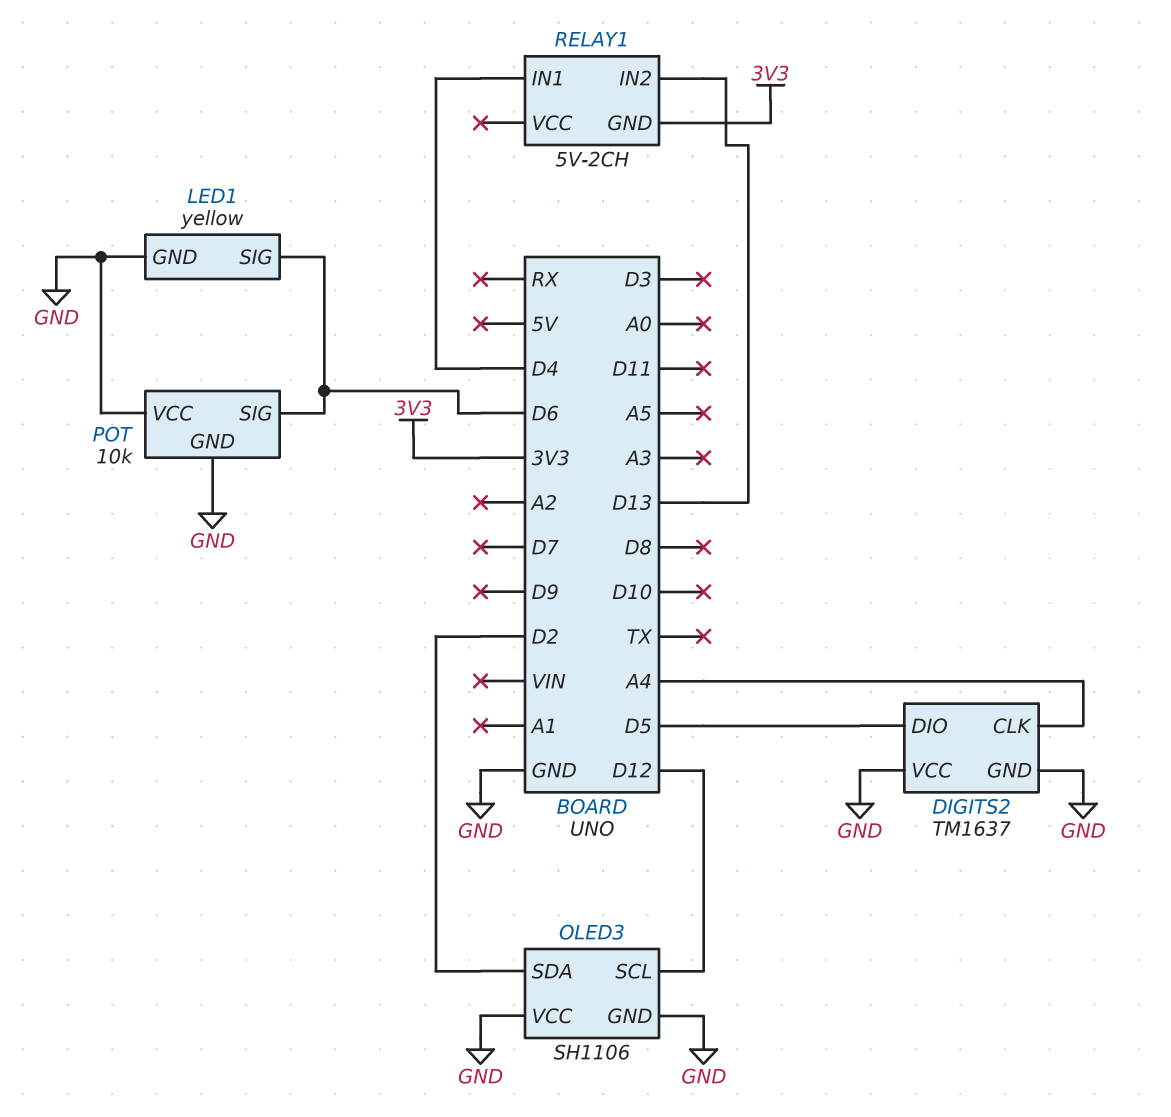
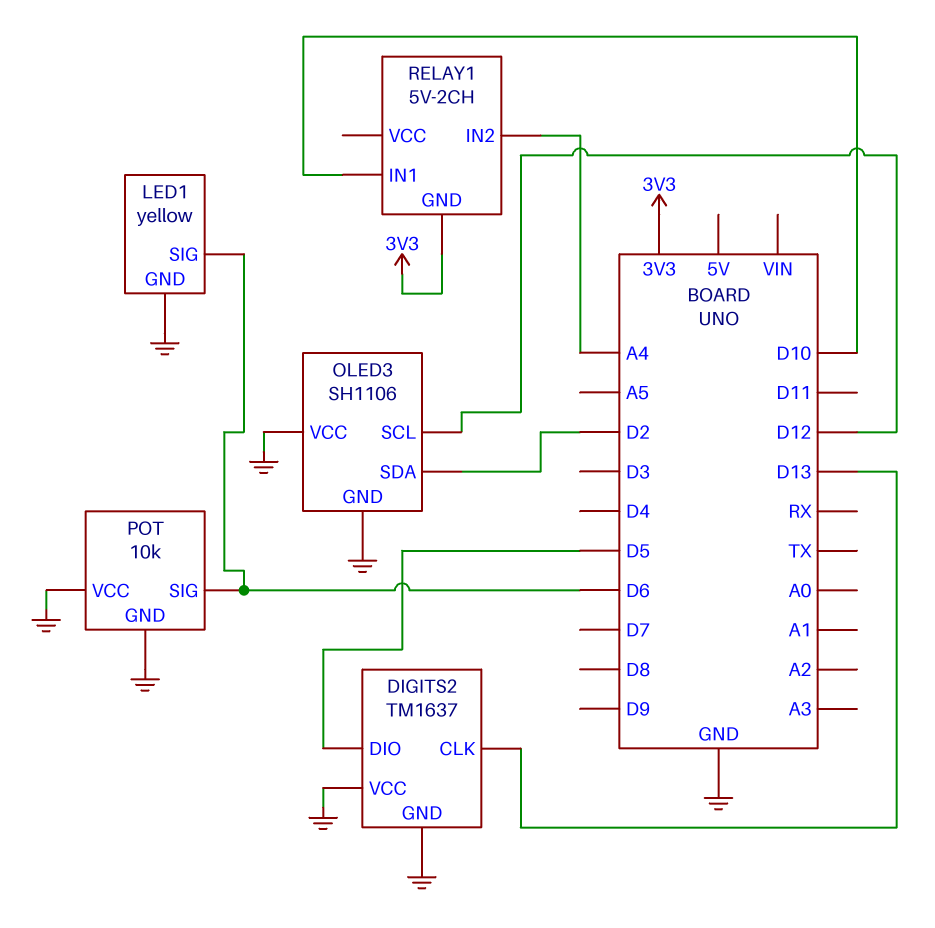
DIGITS2 pin CLK: A4 -> D13
RELAY1 pin IN1: D4 -> D10
RELAY1 pin IN2: D13 -> A4

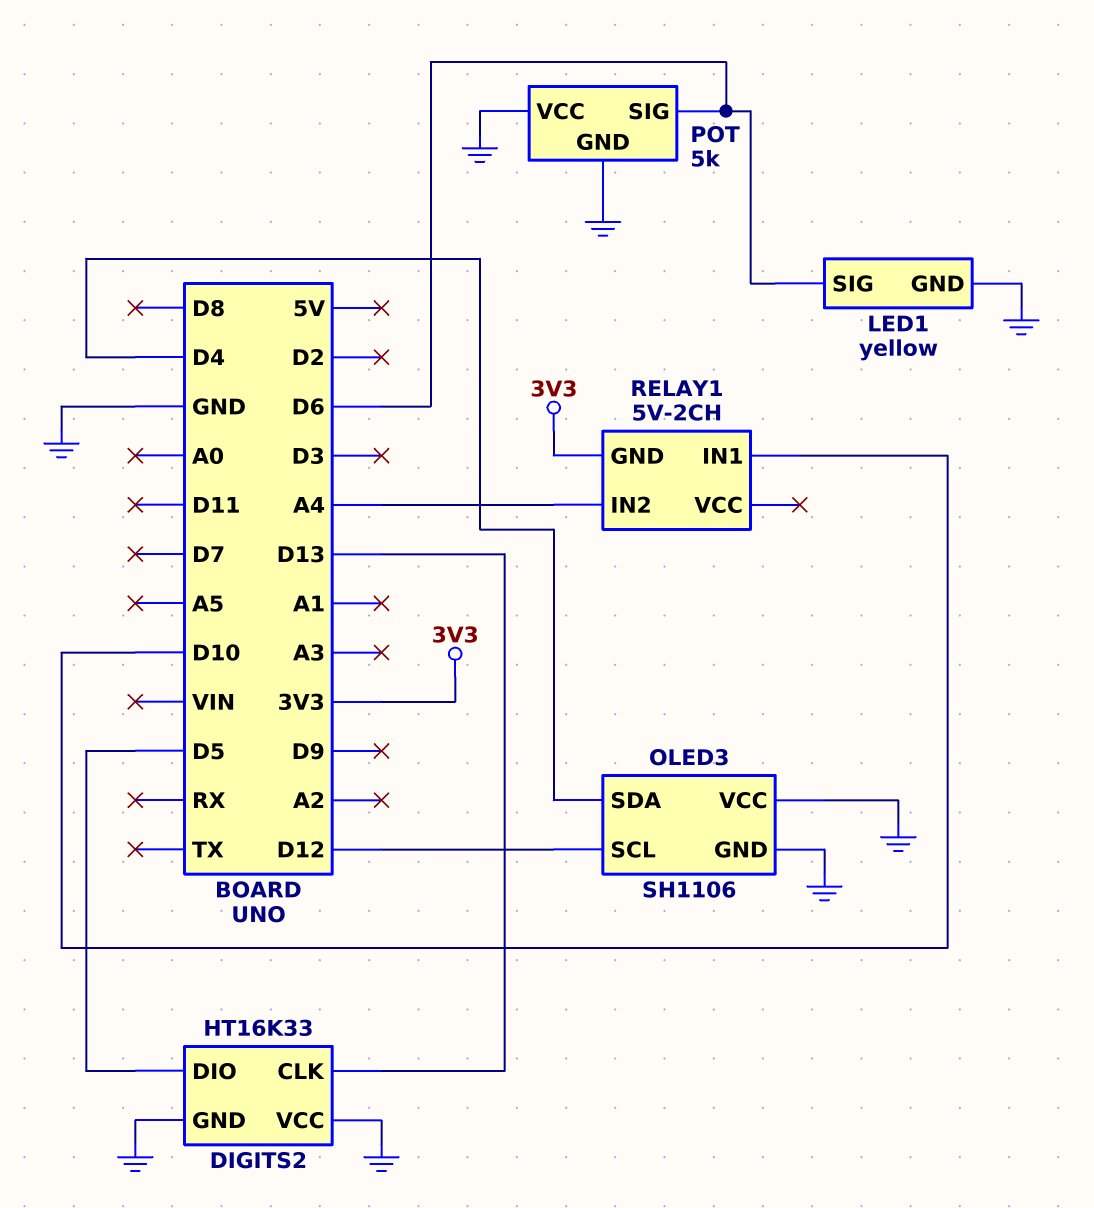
DIGITS2: TM1637 -> HT16K33
OLED3 pin SDA: D2 -> D4
POT: 10k -> 5k

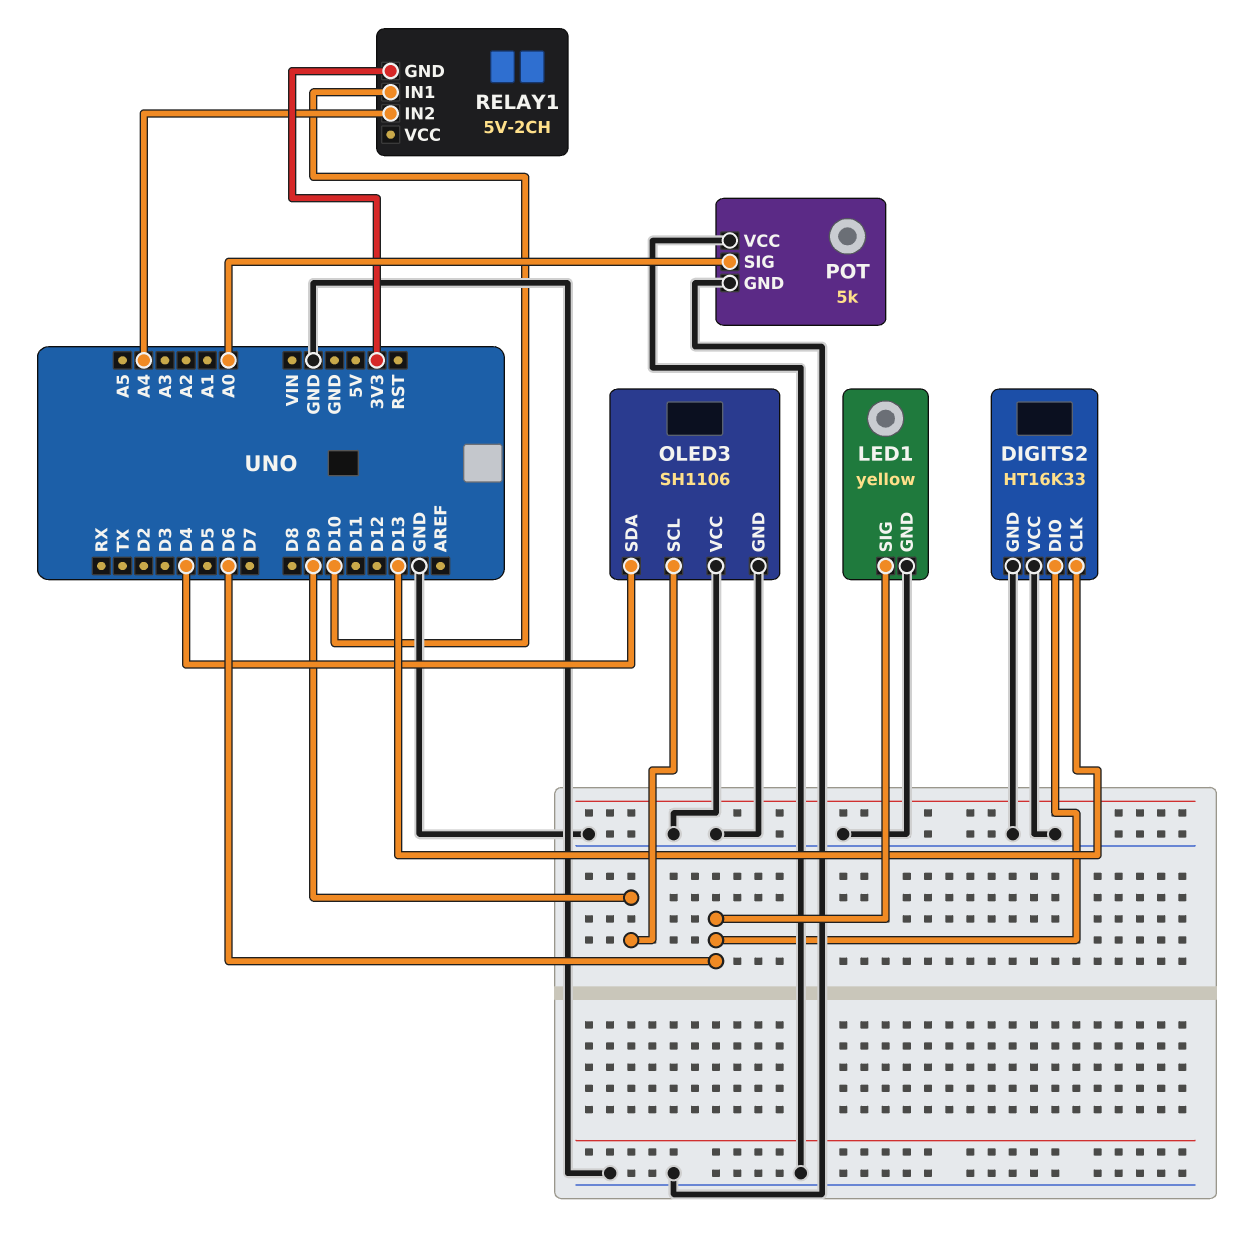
DIGITS2 pin DIO: D5 -> D6
OLED3 pin SCL: D12 -> D9
POT pin SIG: D6 -> A0

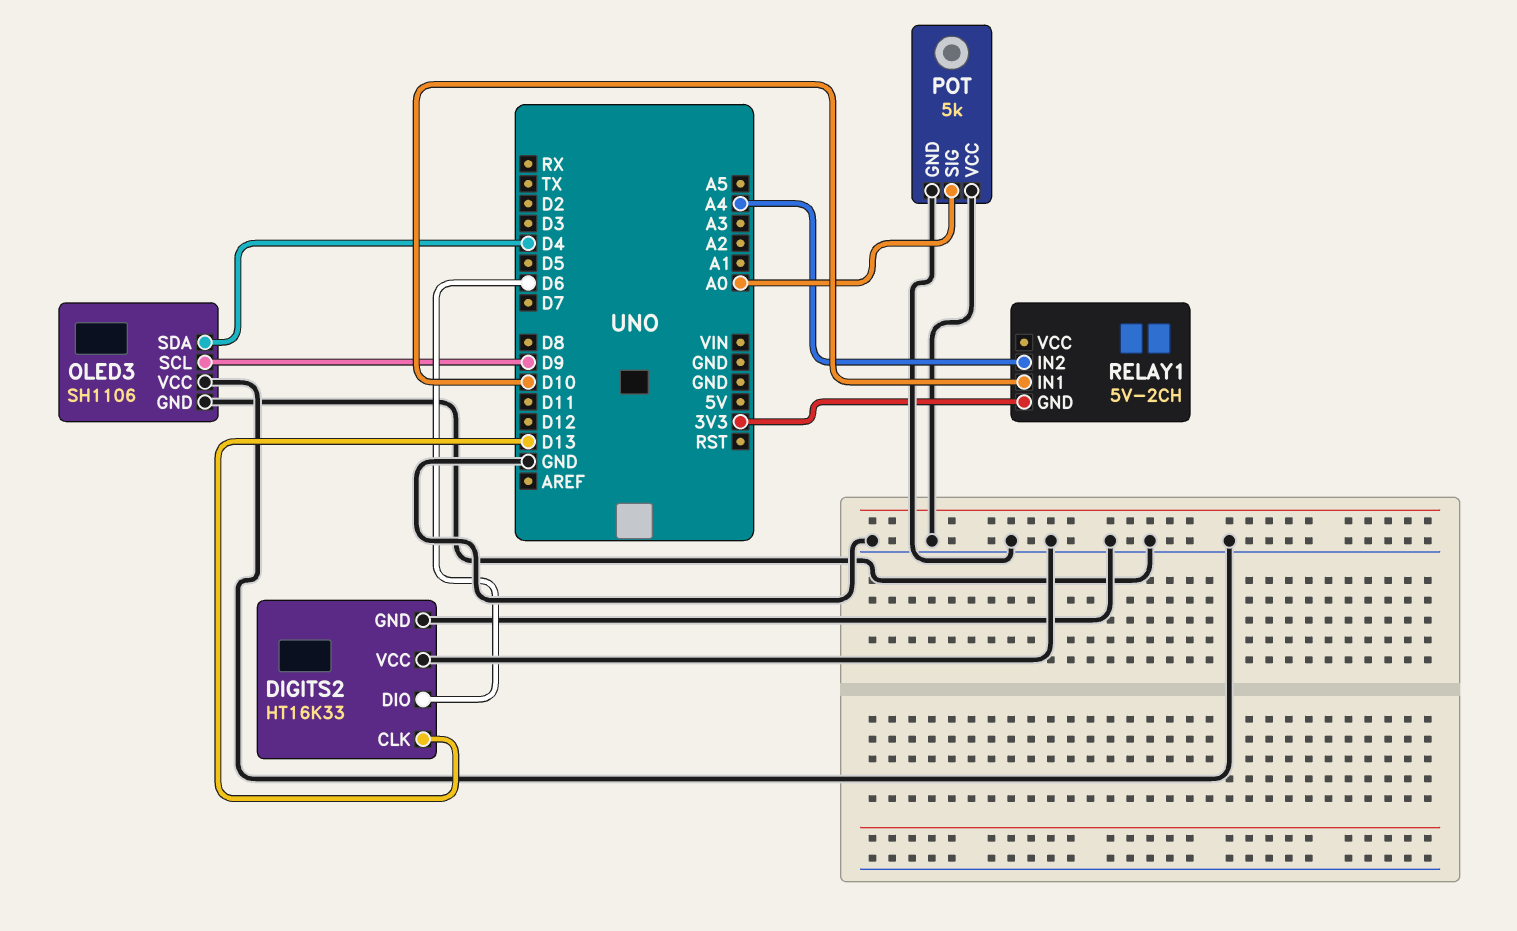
LED1: yellow -> none
LED1 pin GND: GND -> none
LED1 pin SIG: D6 -> none

